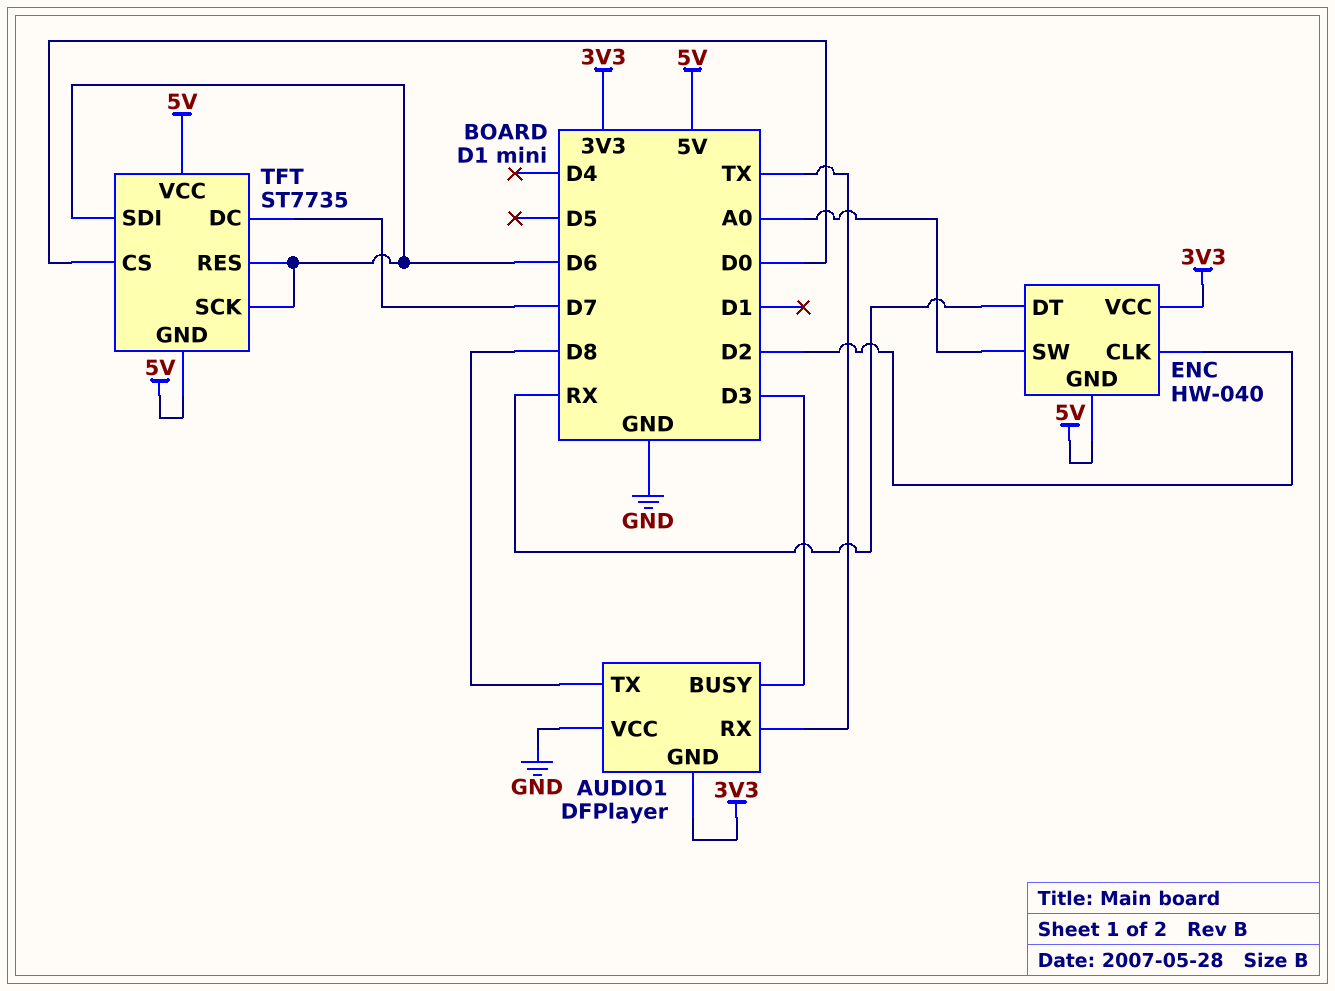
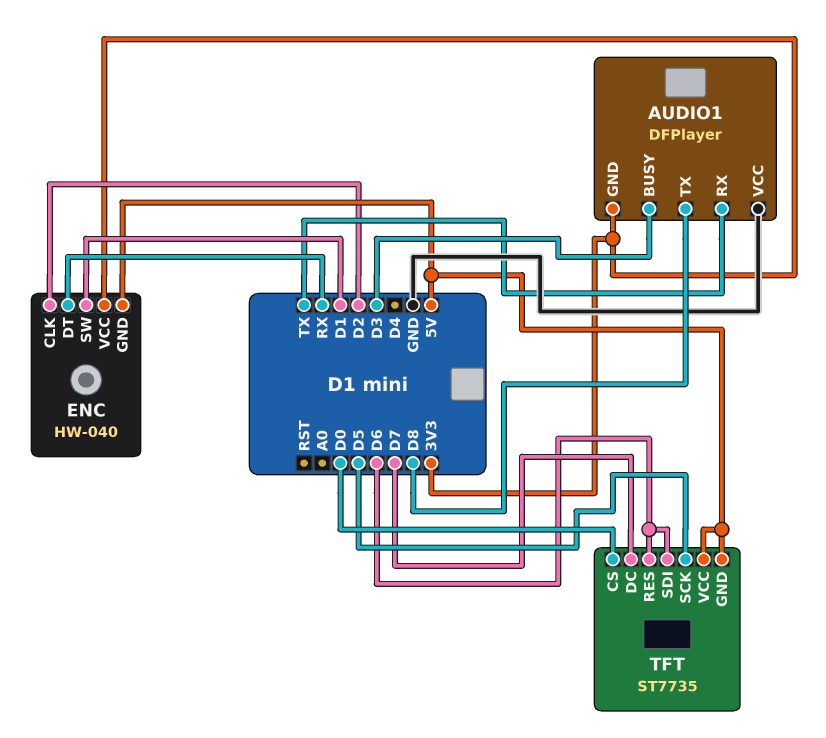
ENC pin SW: A0 -> D1
TFT pin SCK: D6 -> D5

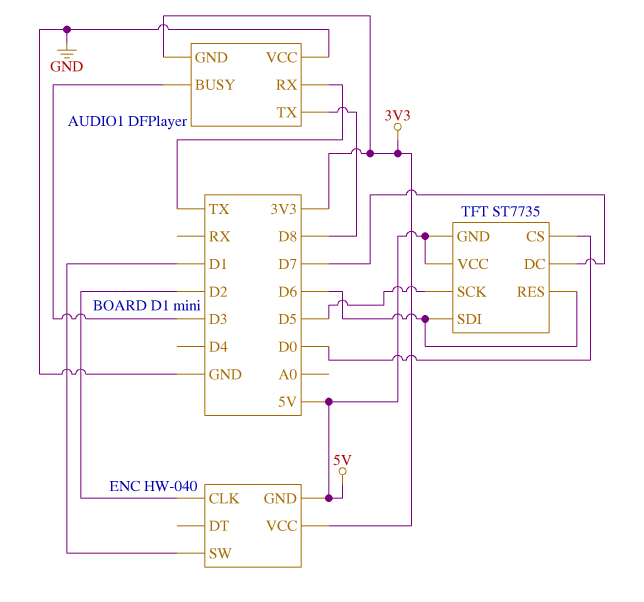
ENC pin DT: RX -> none

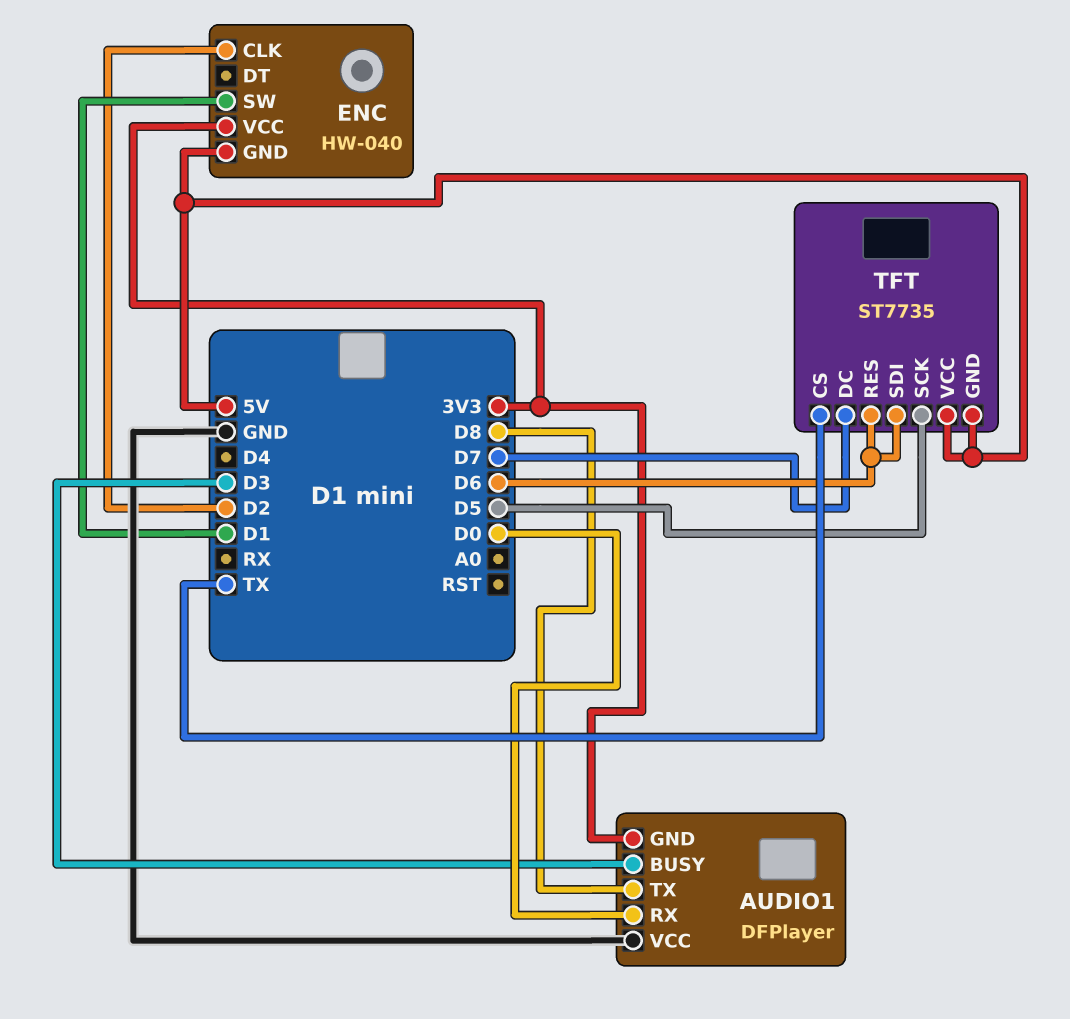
AUDIO1 pin RX: TX -> D0
TFT pin CS: D0 -> TX

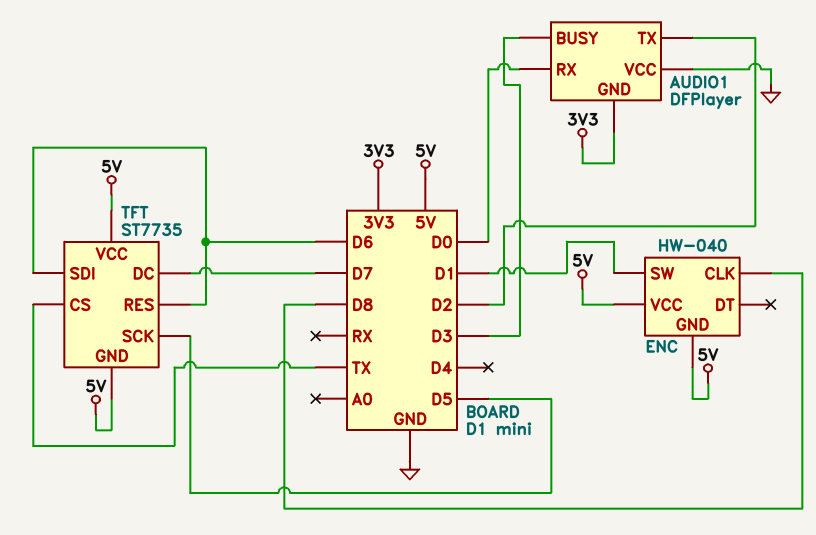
AUDIO1 pin TX: D8 -> D2
ENC pin CLK: D2 -> D8
ENC pin VCC: 3V3 -> 5V

